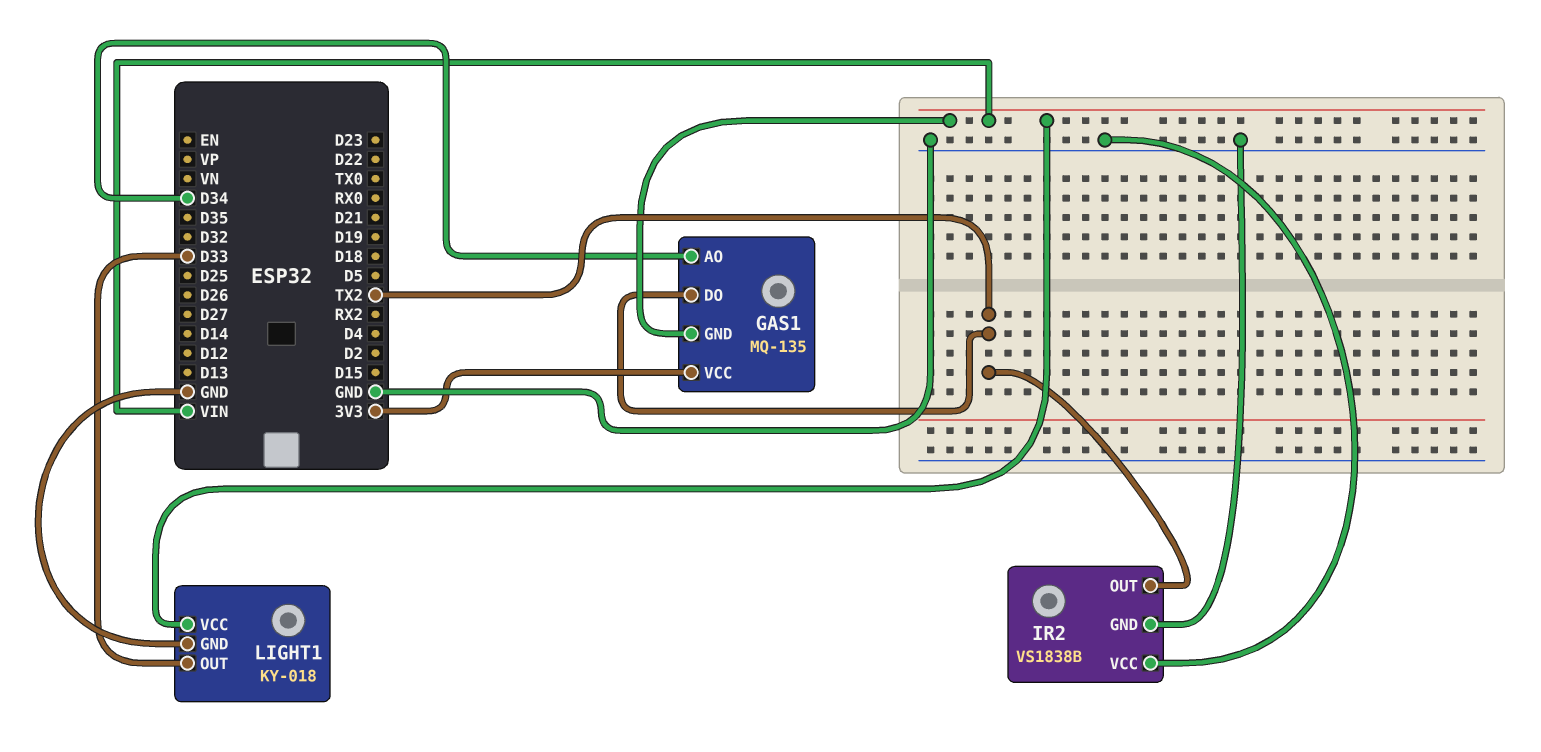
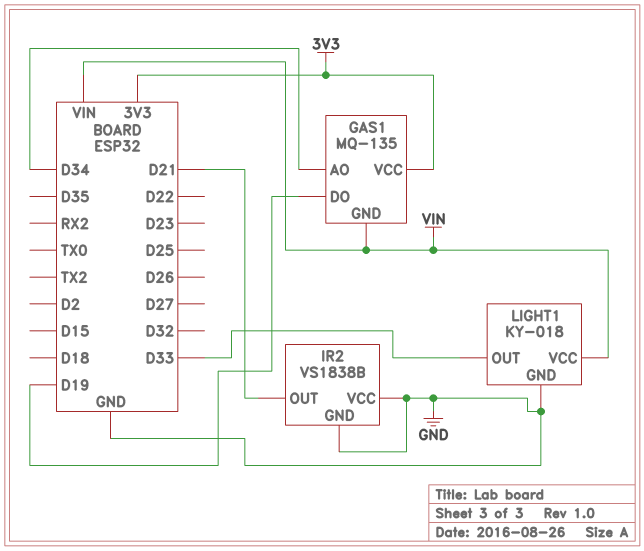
GAS1 pin DO: TX2 -> D19
IR2 pin OUT: TX2 -> D21

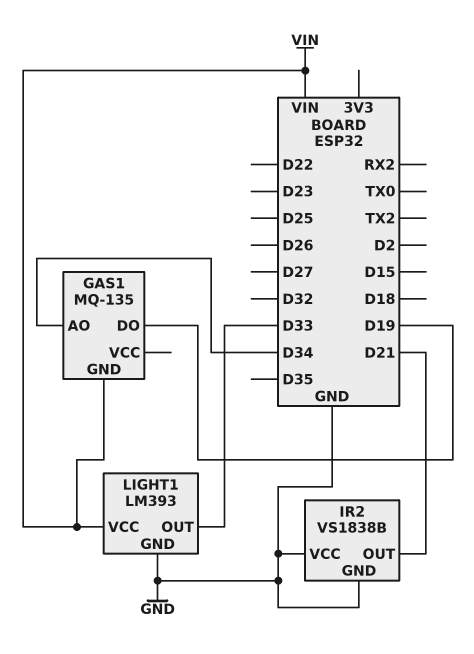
GAS1 pin VCC: 3V3 -> none
LIGHT1: KY-018 -> LM393

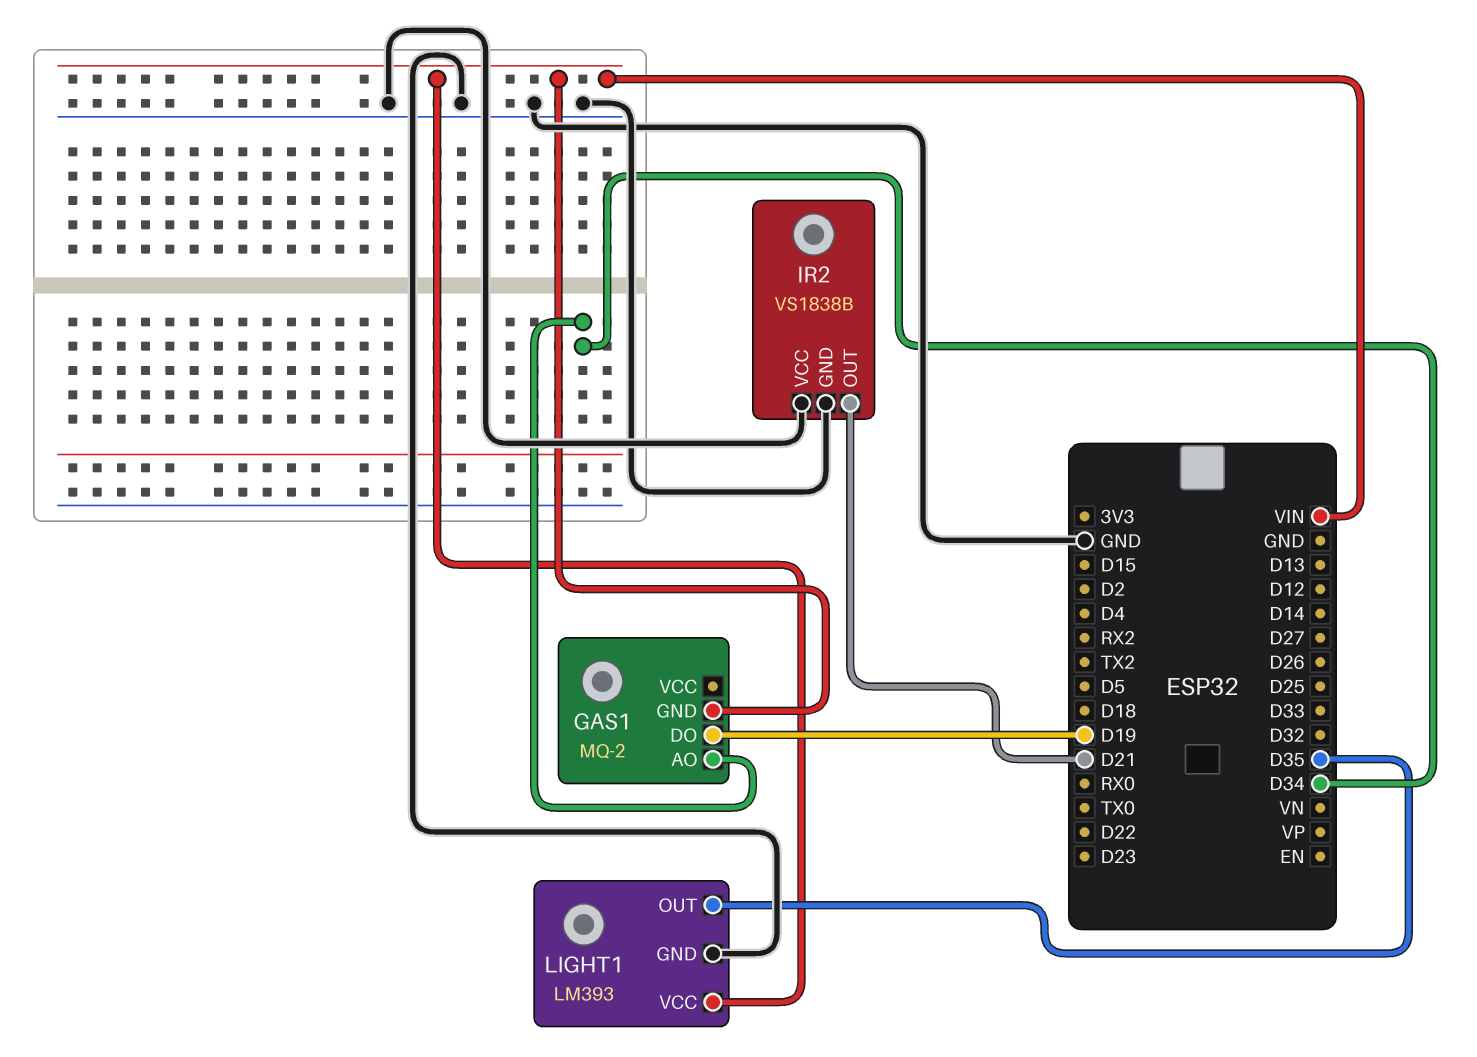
GAS1: MQ-135 -> MQ-2
LIGHT1 pin OUT: D33 -> D35

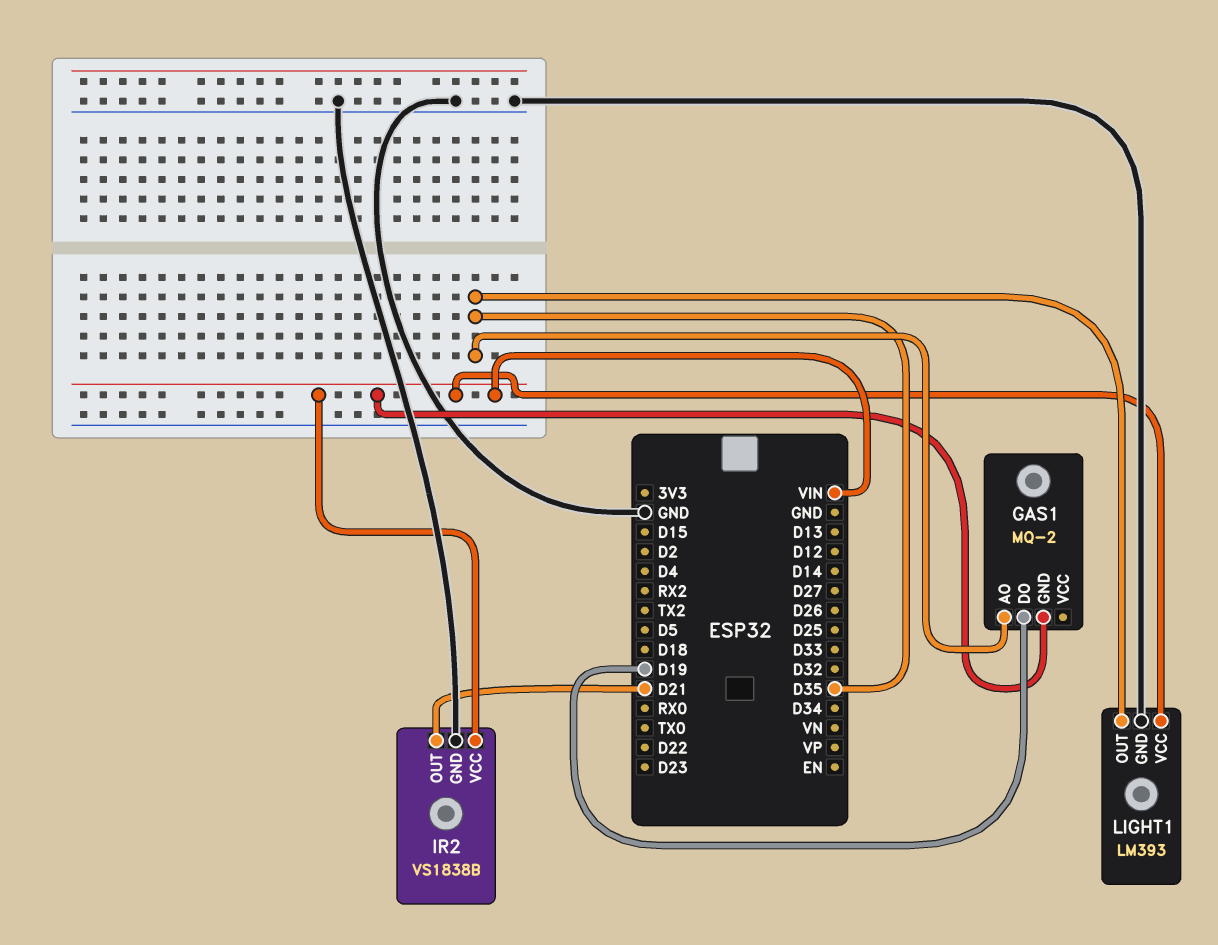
GAS1 pin AO: D34 -> D35
IR2 pin VCC: GND -> VIN

